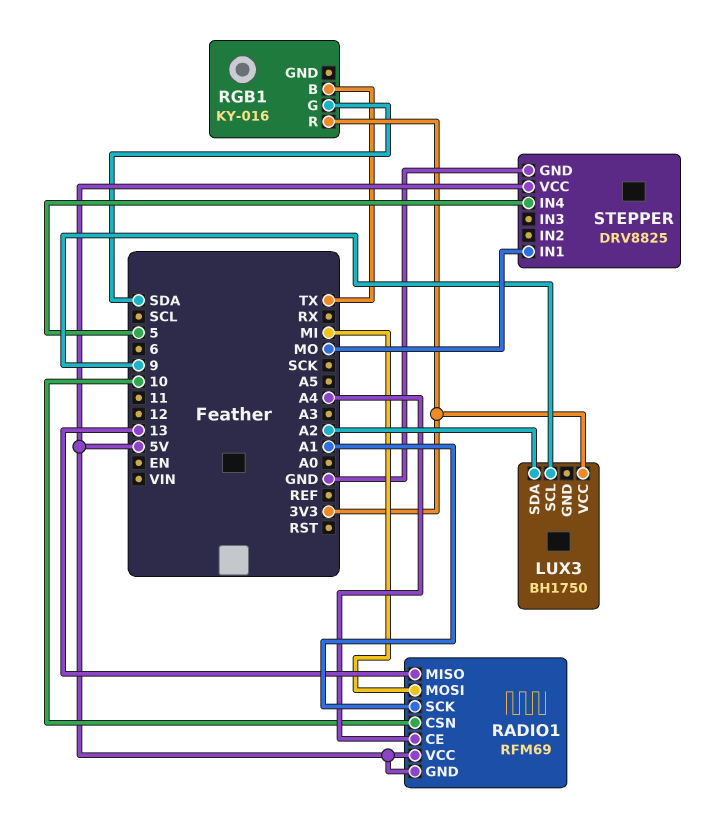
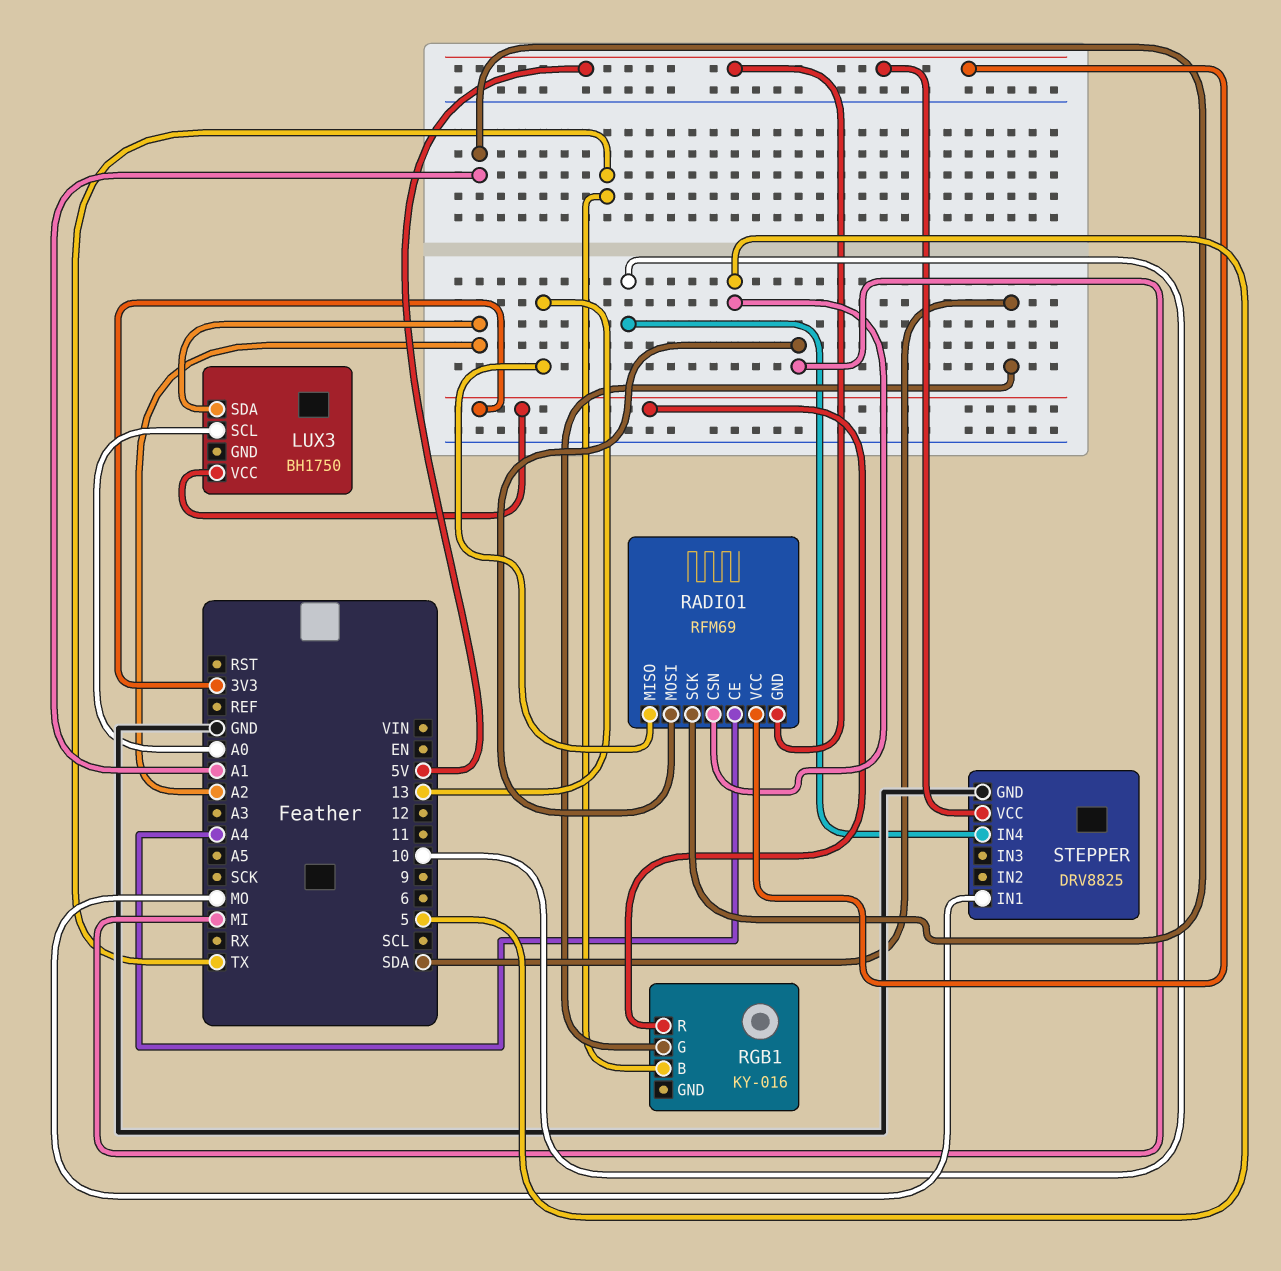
LUX3 pin SCL: 9 -> A0
RADIO1 pin CSN: 10 -> 5
STEPPER pin IN4: 5 -> 10

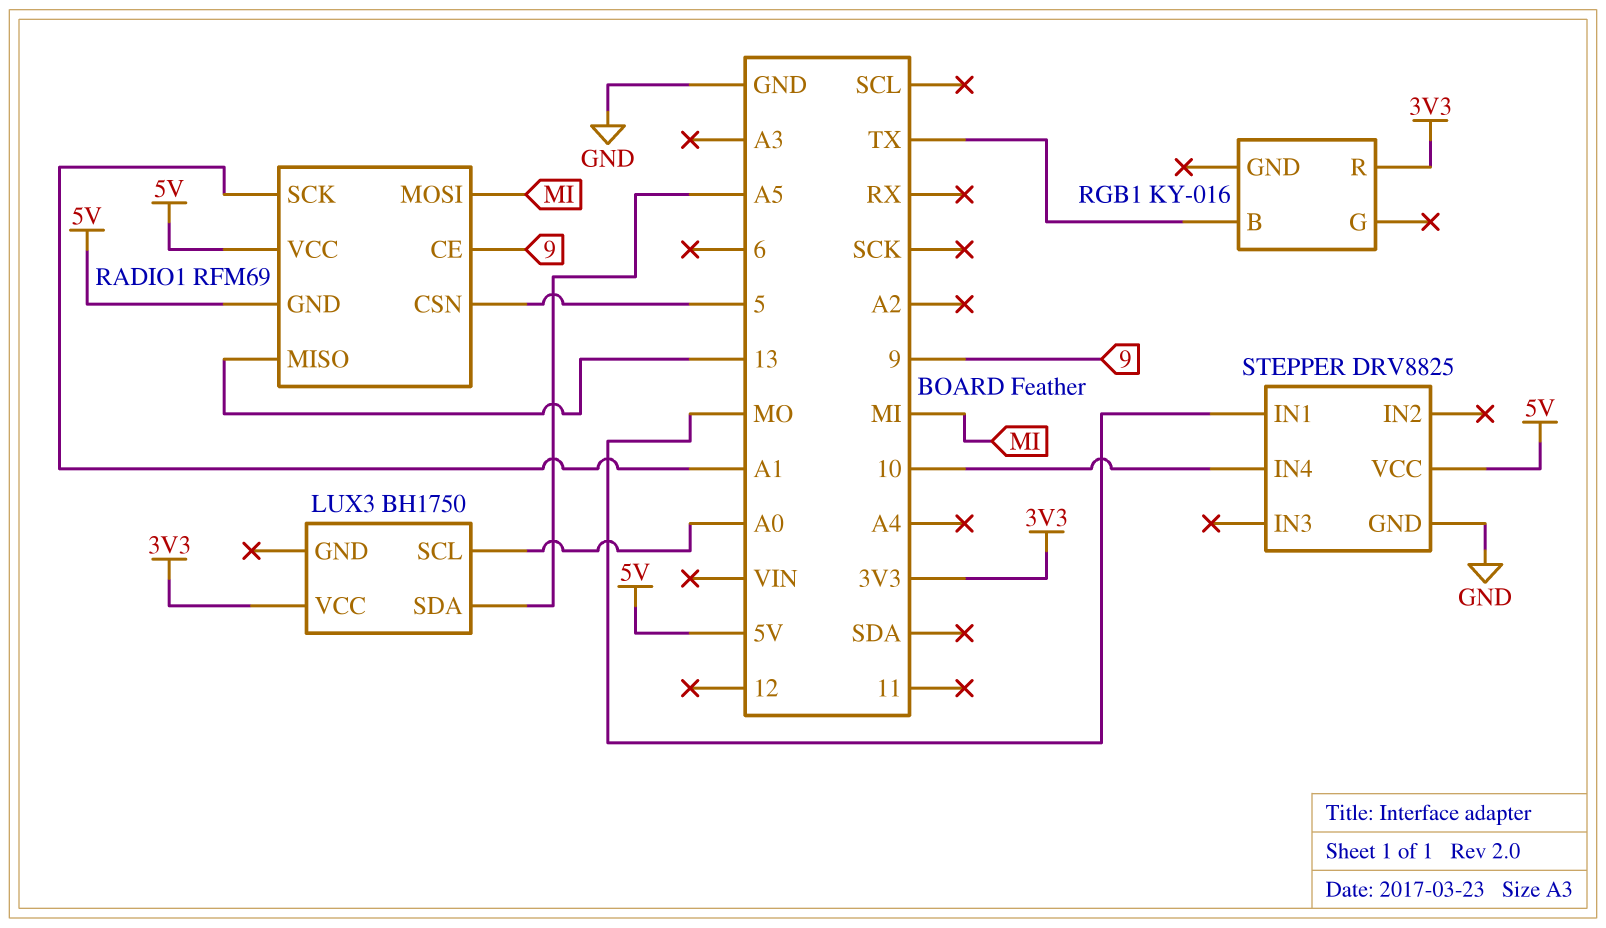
LUX3 pin SDA: A2 -> A5
RADIO1 pin CE: A4 -> 9
RGB1 pin G: SDA -> none

